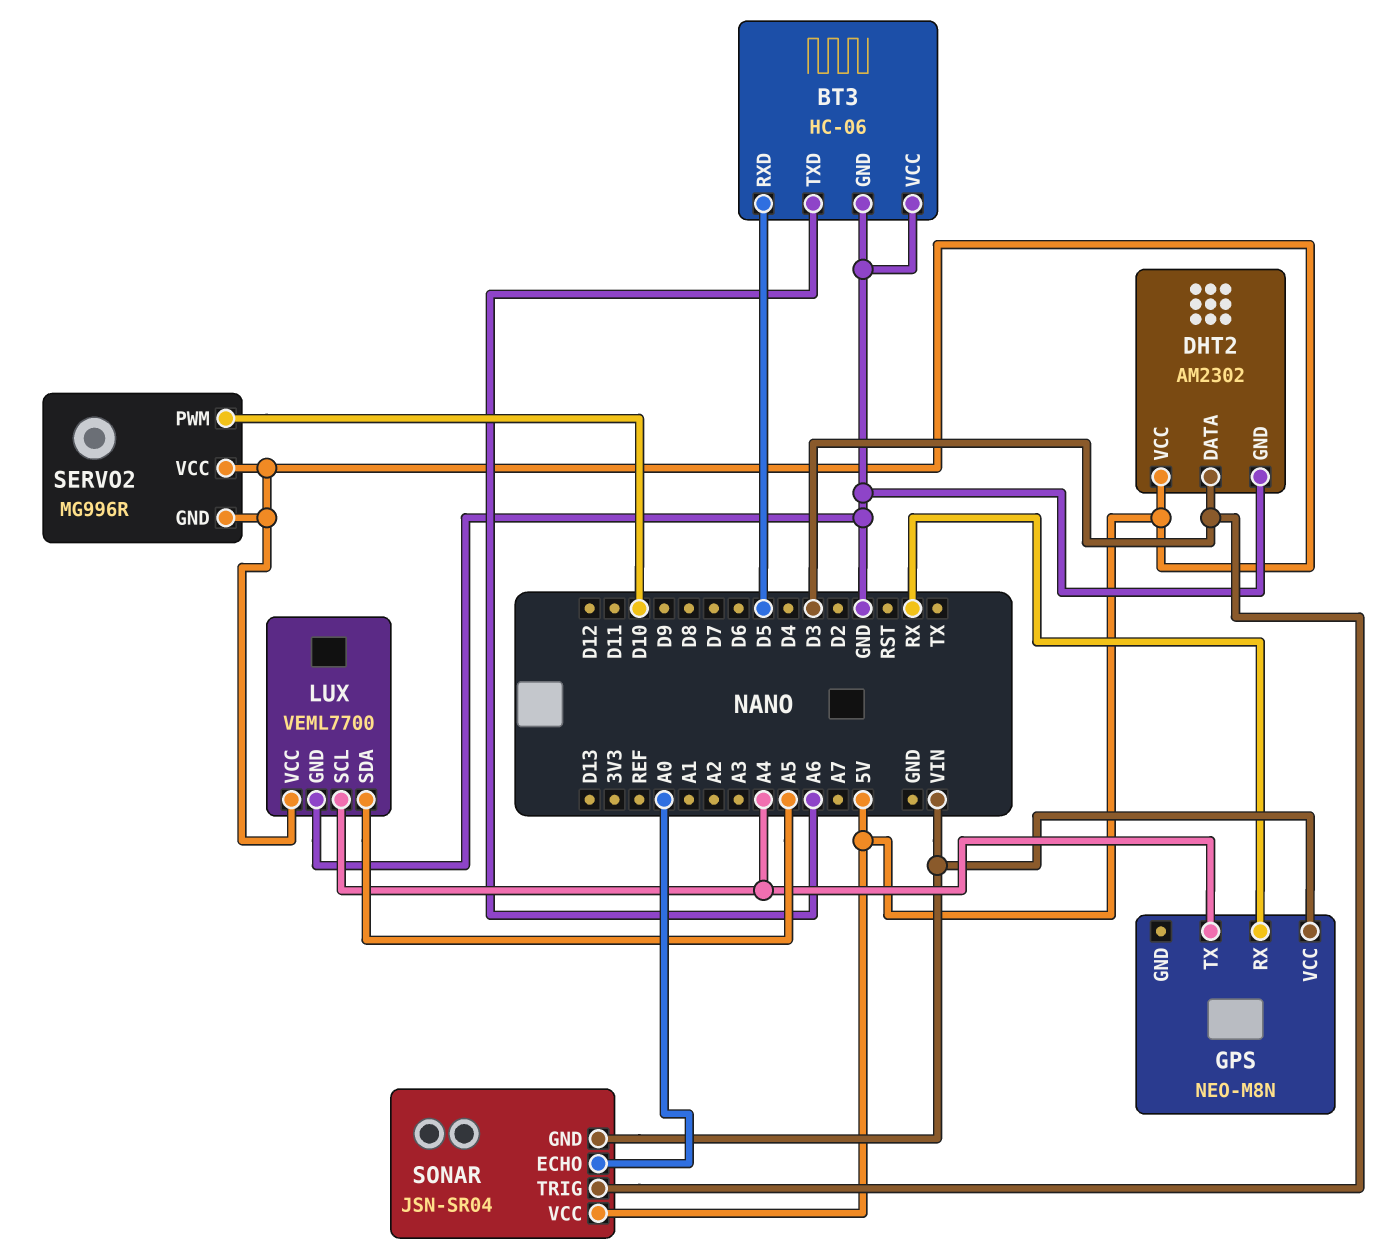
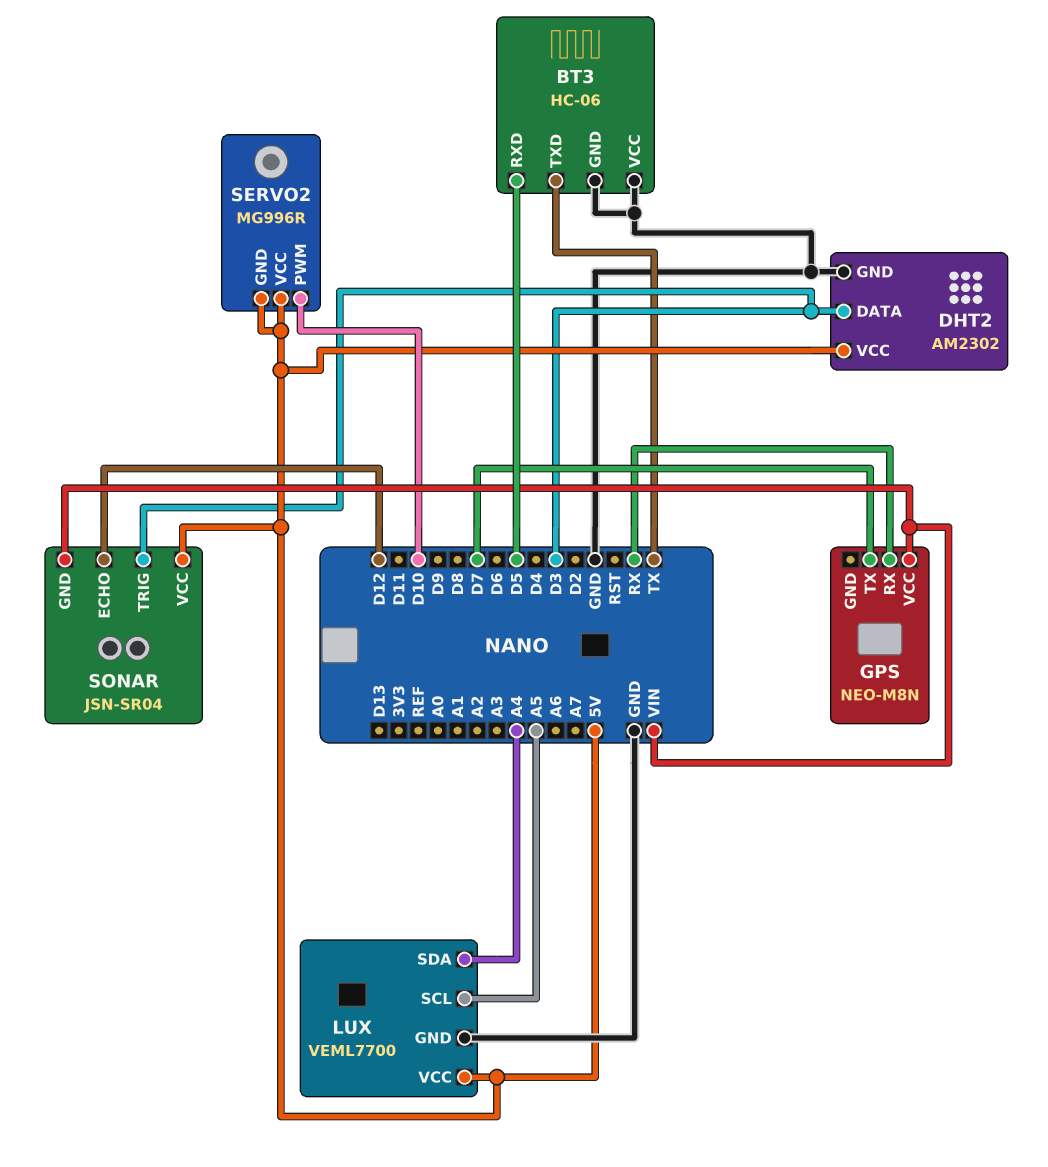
BT3 pin TXD: A6 -> TX
GPS pin TX: A4 -> D7
LUX pin SCL: A4 -> A5
LUX pin SDA: A5 -> A4
SONAR pin ECHO: A0 -> D12

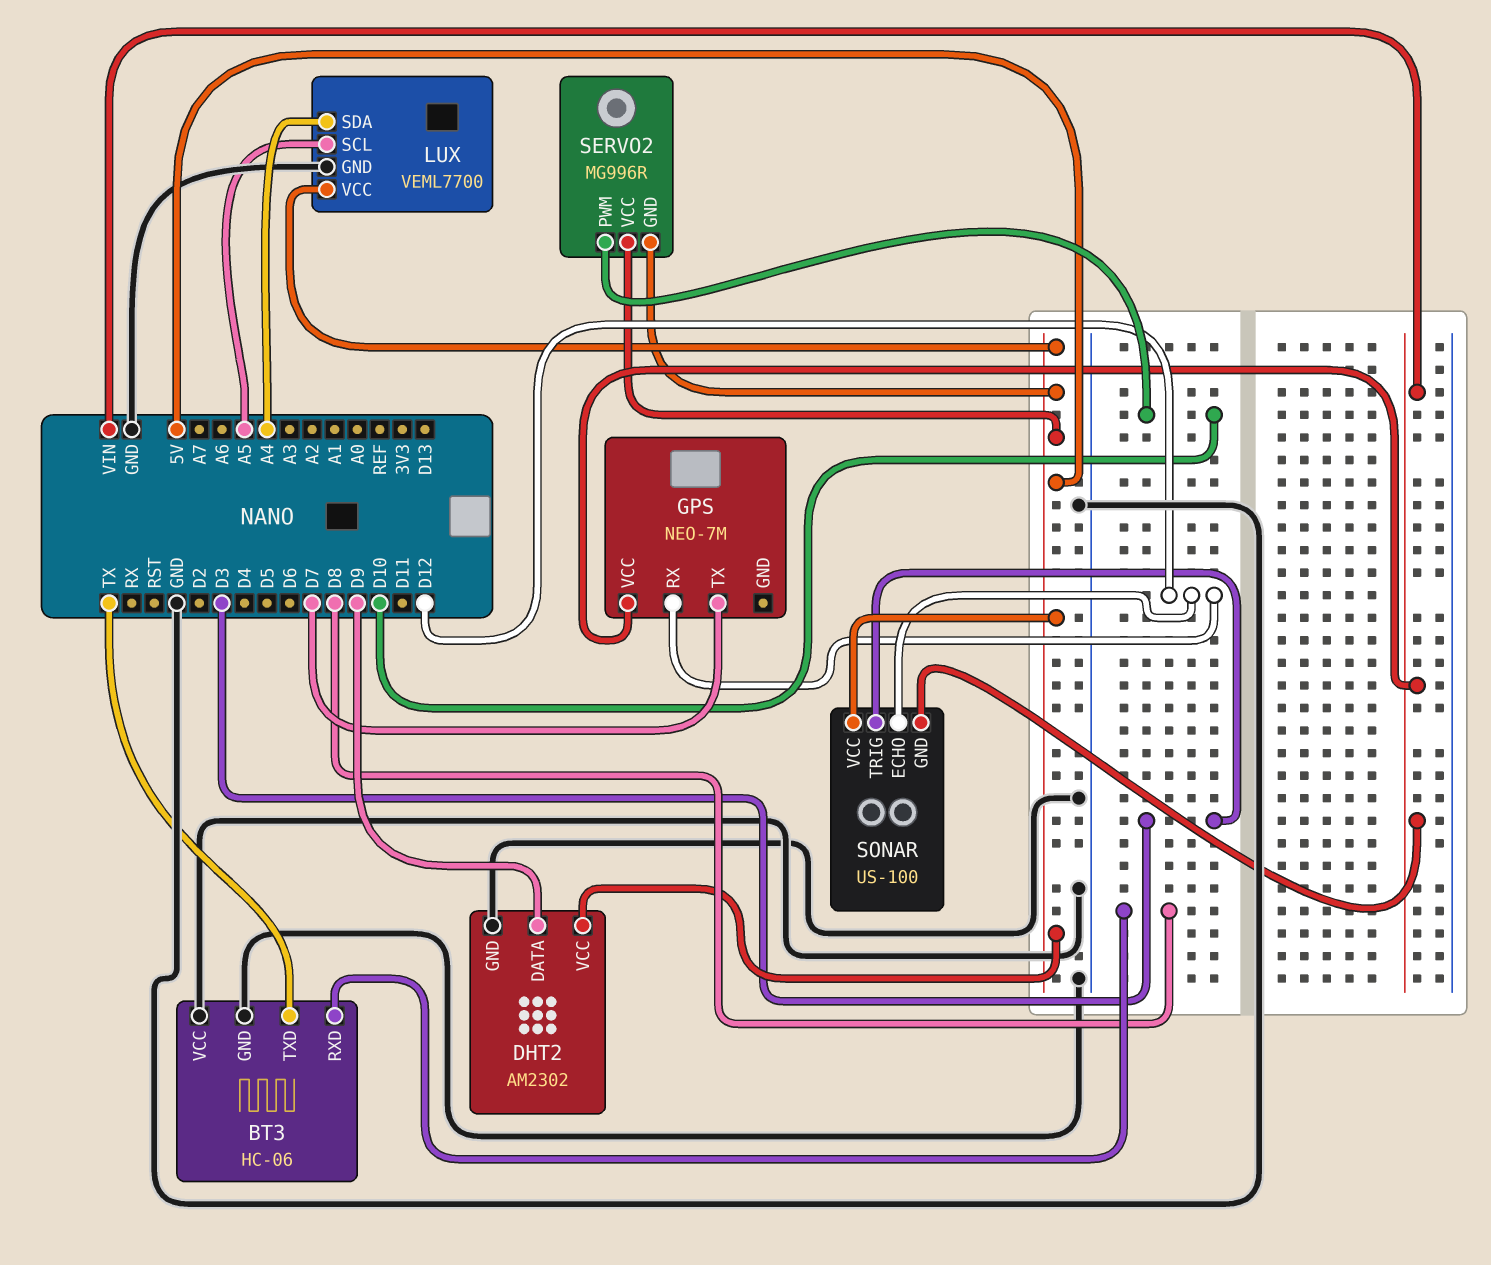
BT3 pin RXD: D5 -> D8
DHT2 pin DATA: D3 -> D9
GPS: NEO-M8N -> NEO-7M
GPS pin RX: RX -> D12
SONAR: JSN-SR04 -> US-100

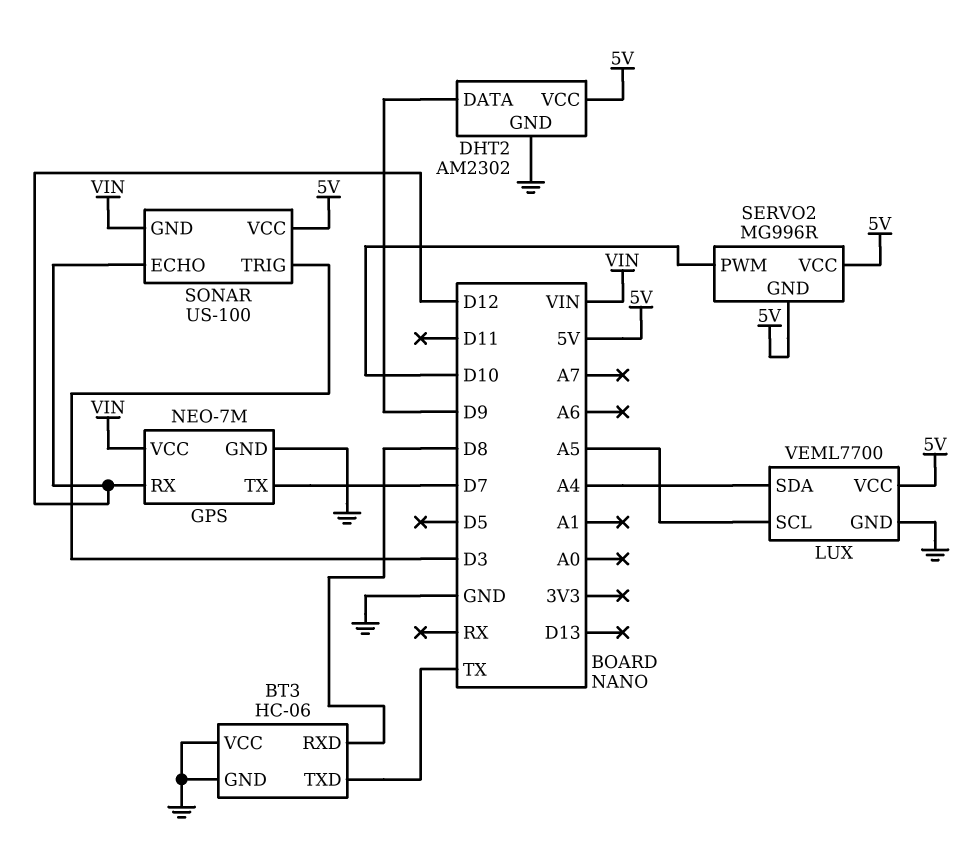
GPS pin GND: none -> GND

